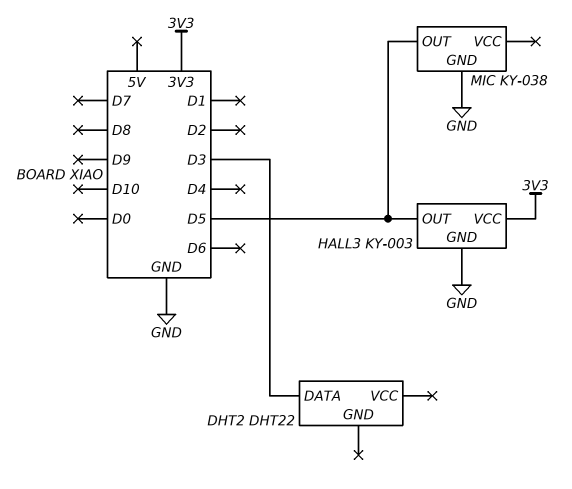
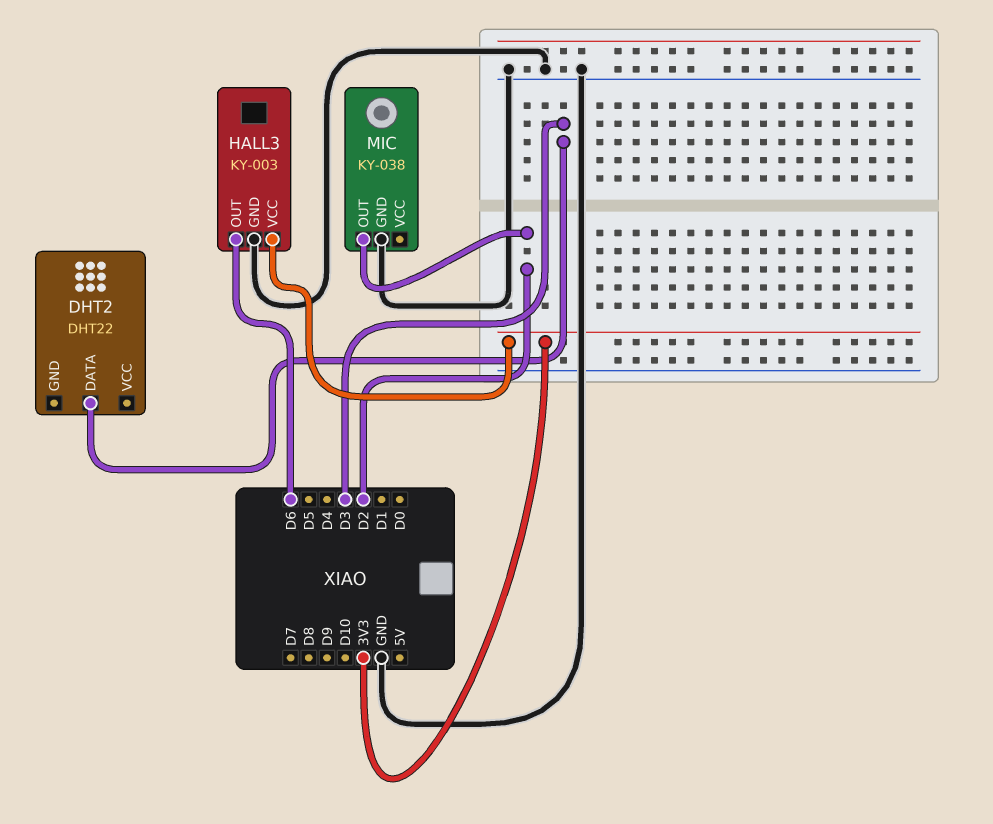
HALL3 pin OUT: D5 -> D6
MIC pin OUT: D5 -> D2

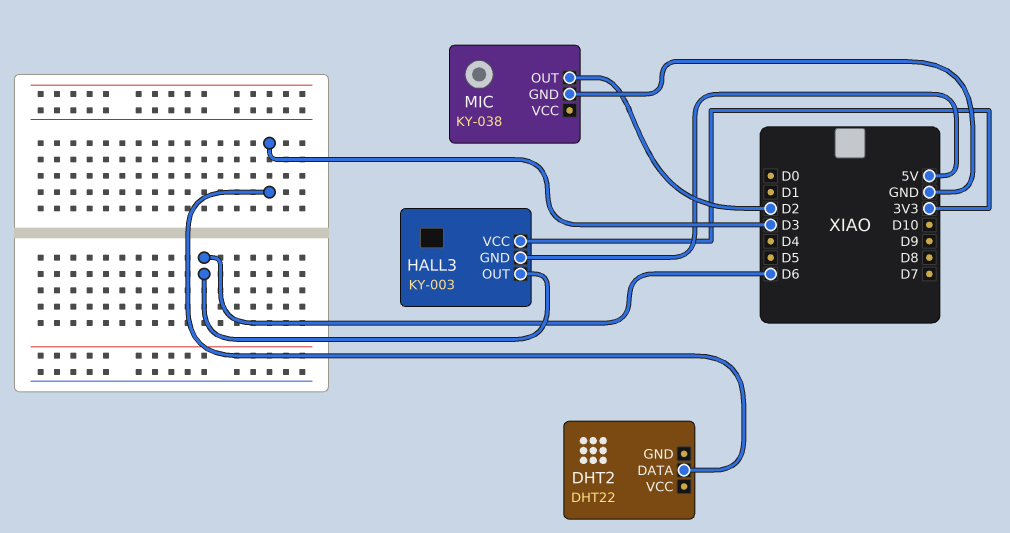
HALL3 pin GND: GND -> 5V

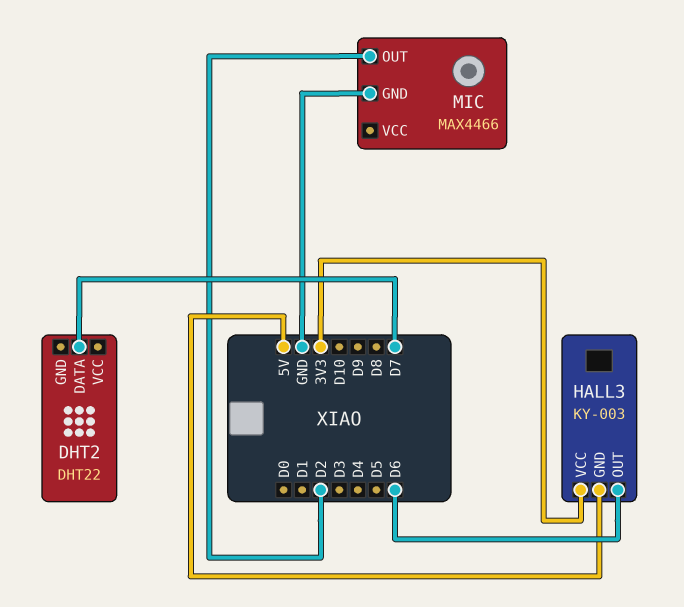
DHT2 pin DATA: D3 -> D7
MIC: KY-038 -> MAX4466

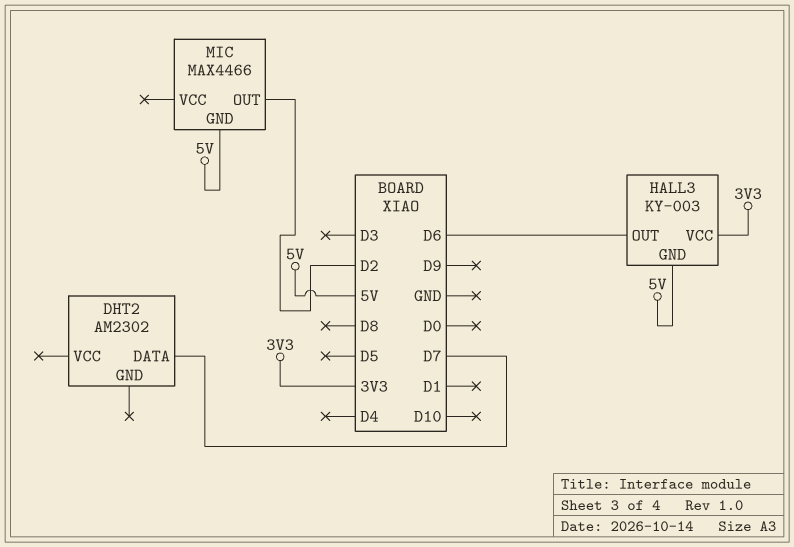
DHT2: DHT22 -> AM2302
MIC pin GND: GND -> 5V

